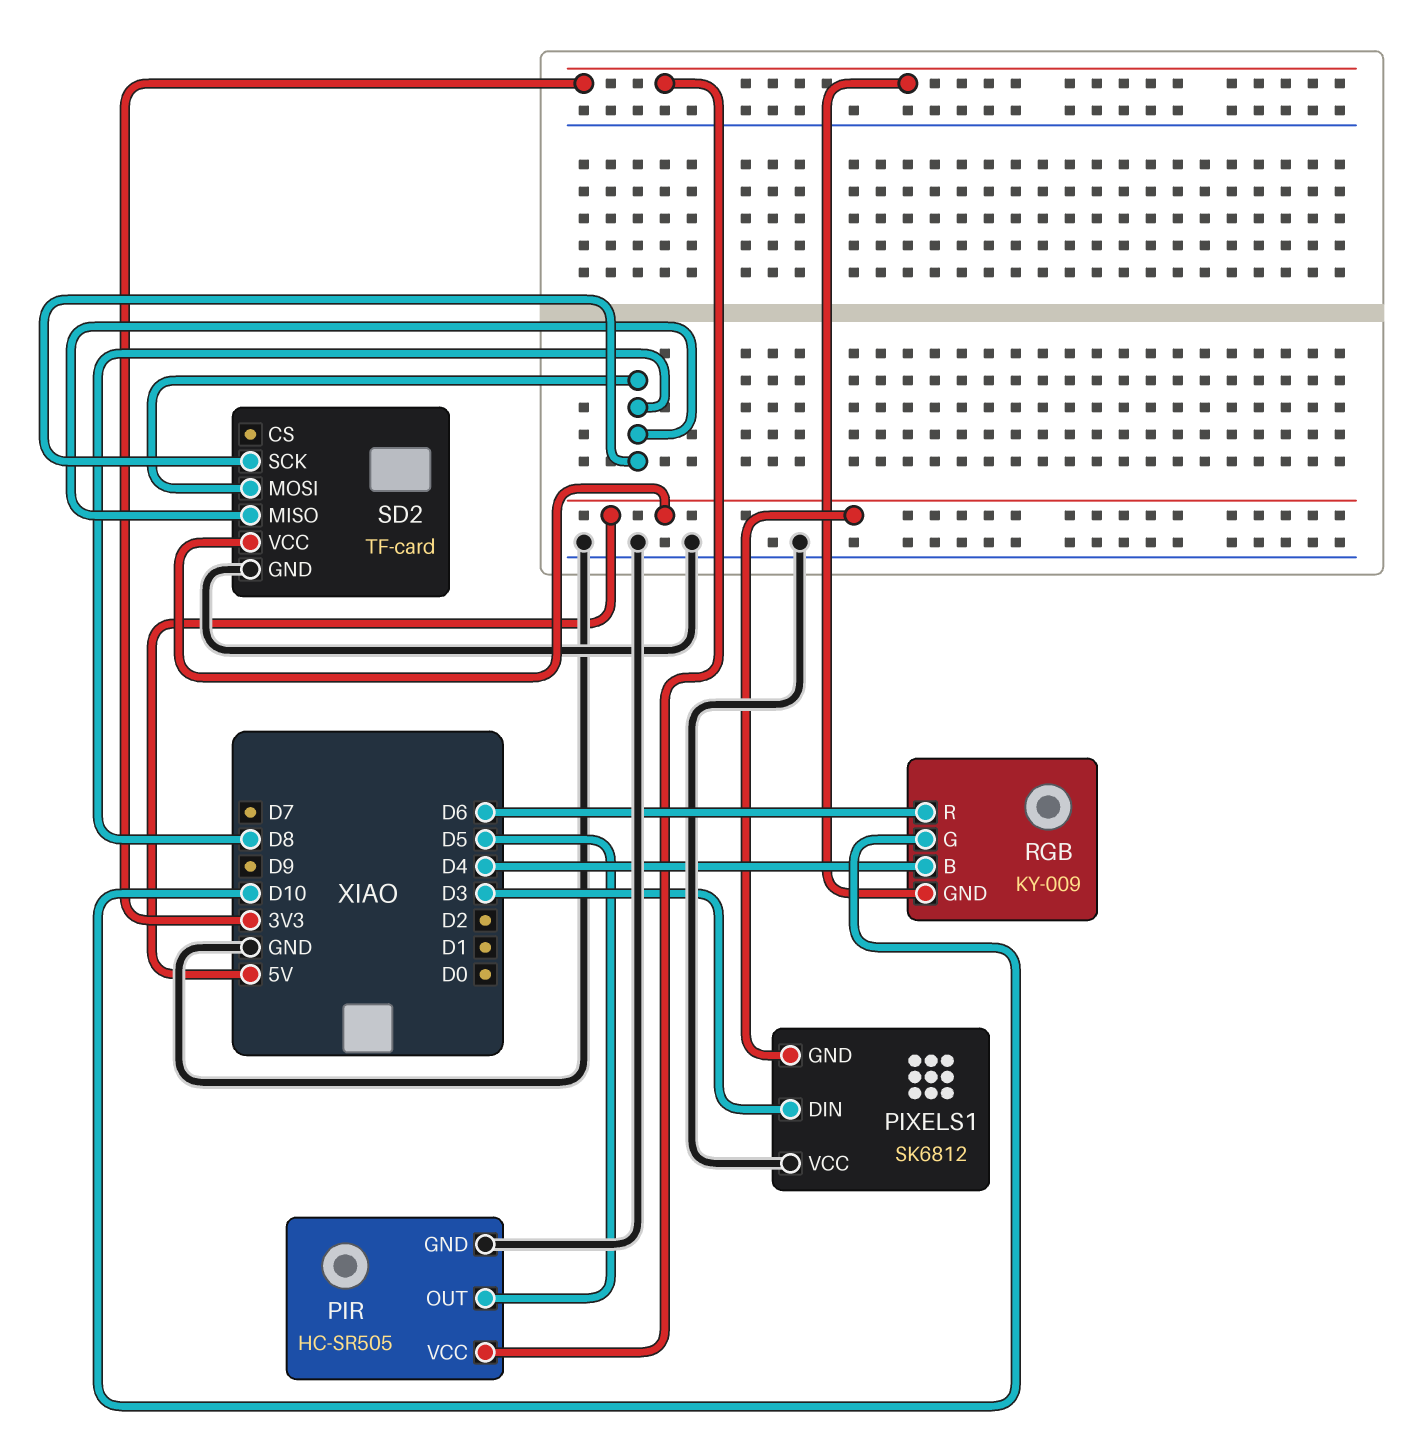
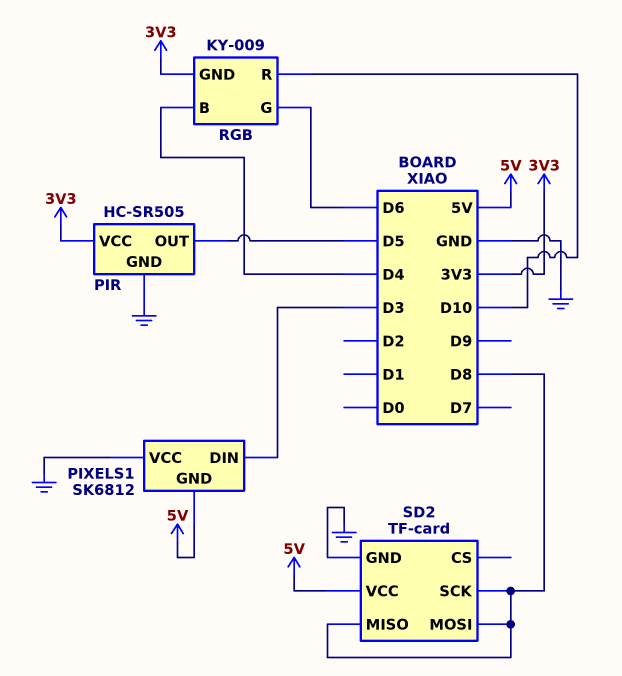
RGB pin G: D10 -> D6
RGB pin R: D6 -> D10

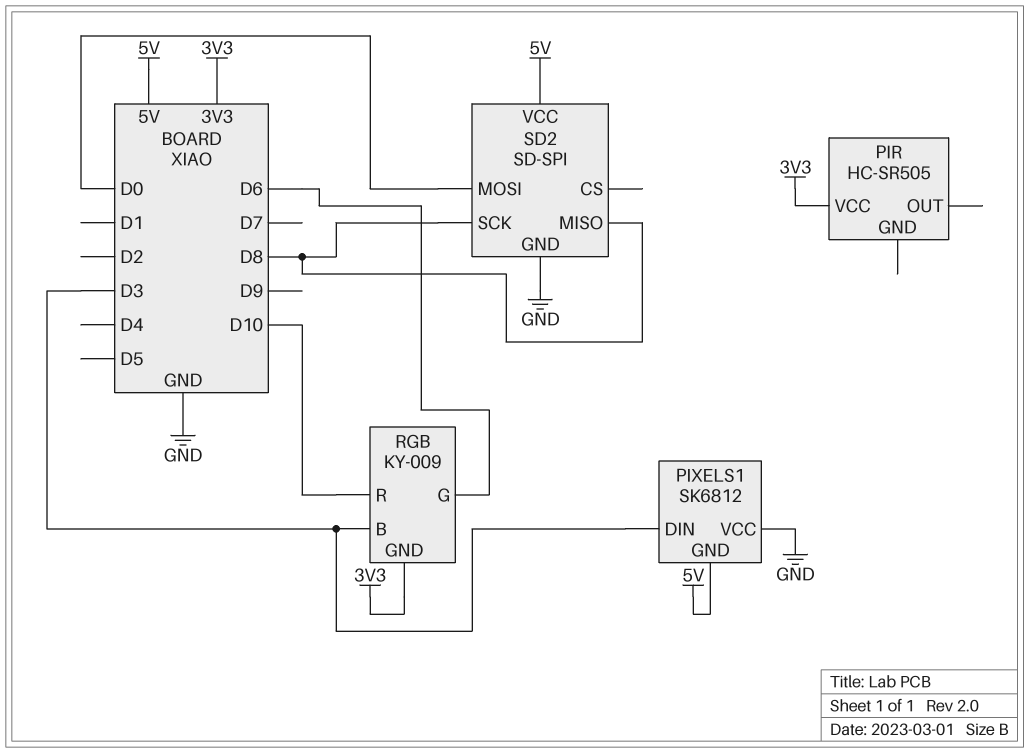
PIR pin GND: GND -> none
PIR pin OUT: D5 -> none
RGB pin B: D4 -> D3
SD2: TF-card -> SD-SPI
SD2 pin MOSI: D8 -> D0

